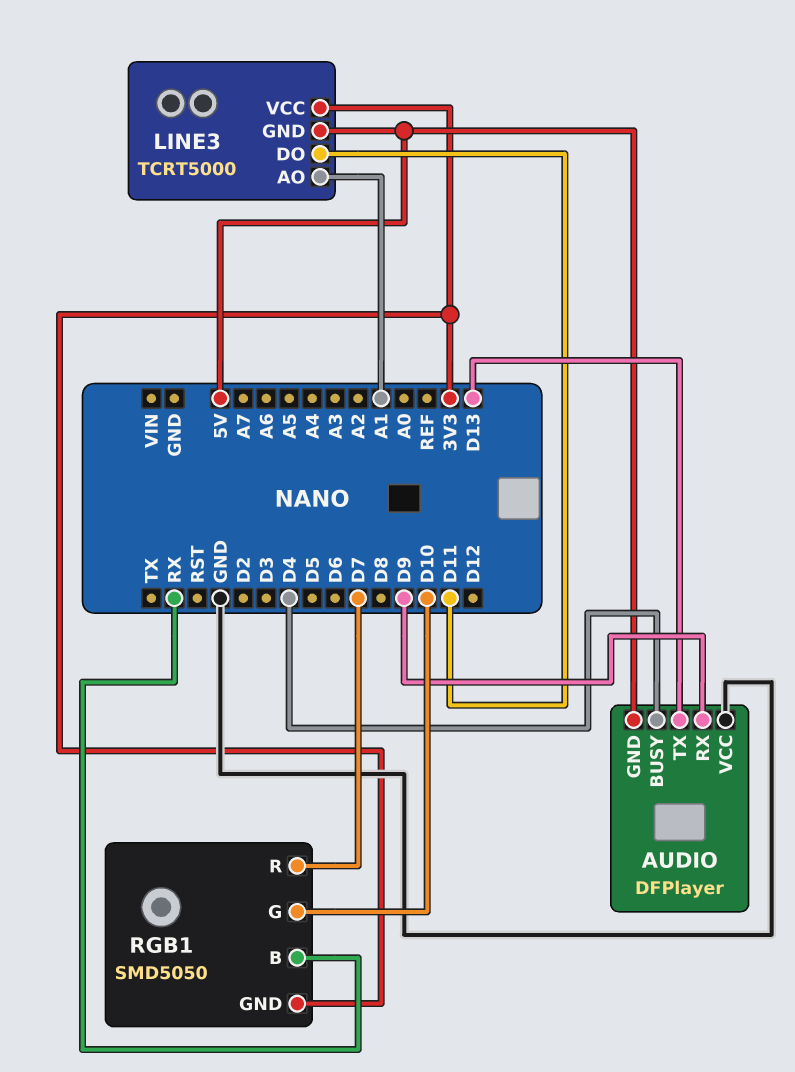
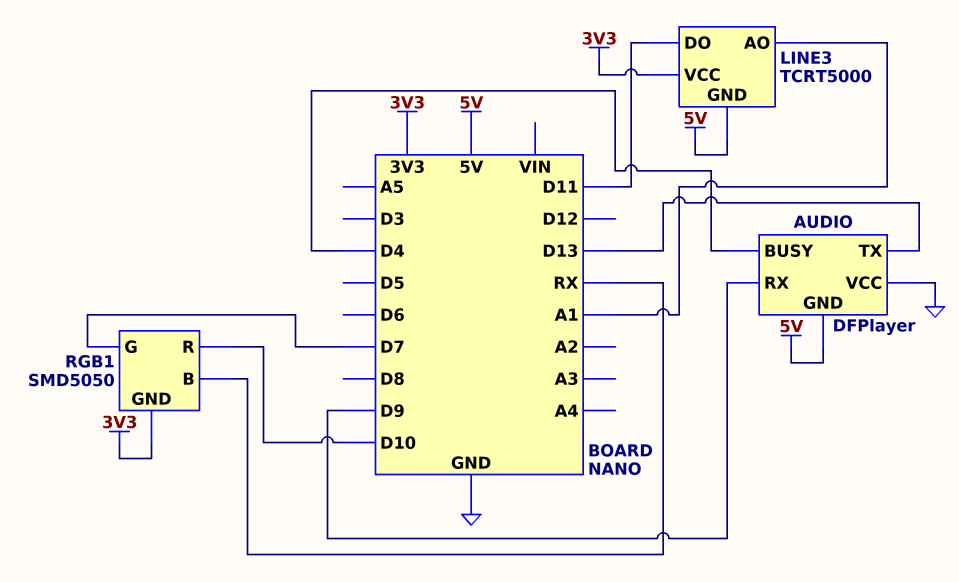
RGB1 pin G: D10 -> D7
RGB1 pin R: D7 -> D10

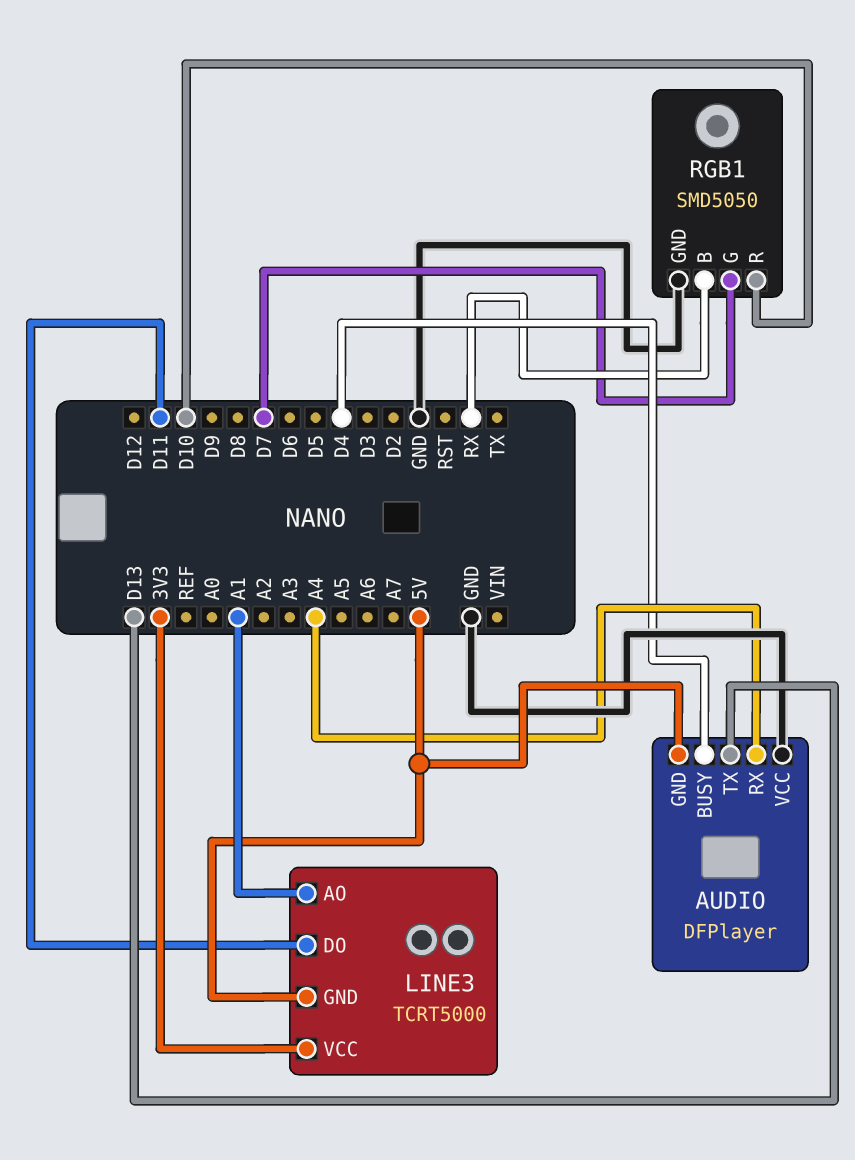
AUDIO pin RX: D9 -> A4
RGB1 pin GND: 3V3 -> GND

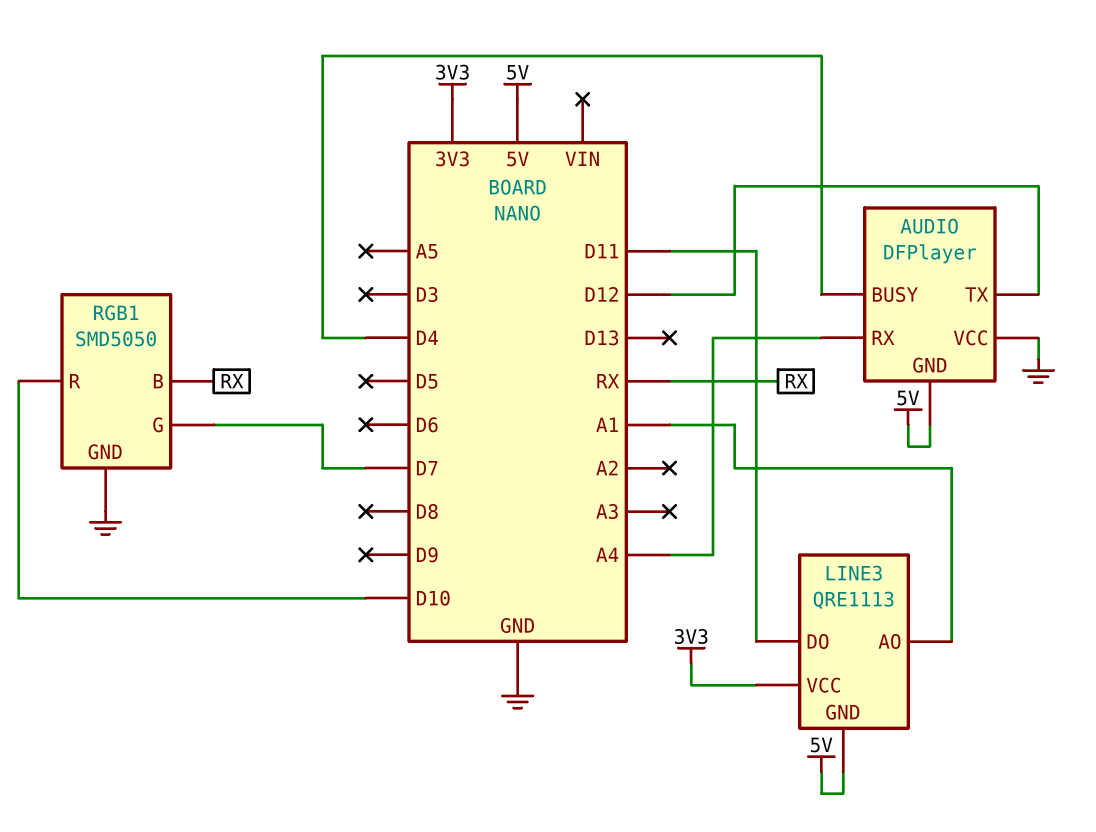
AUDIO pin TX: D13 -> D12
LINE3: TCRT5000 -> QRE1113

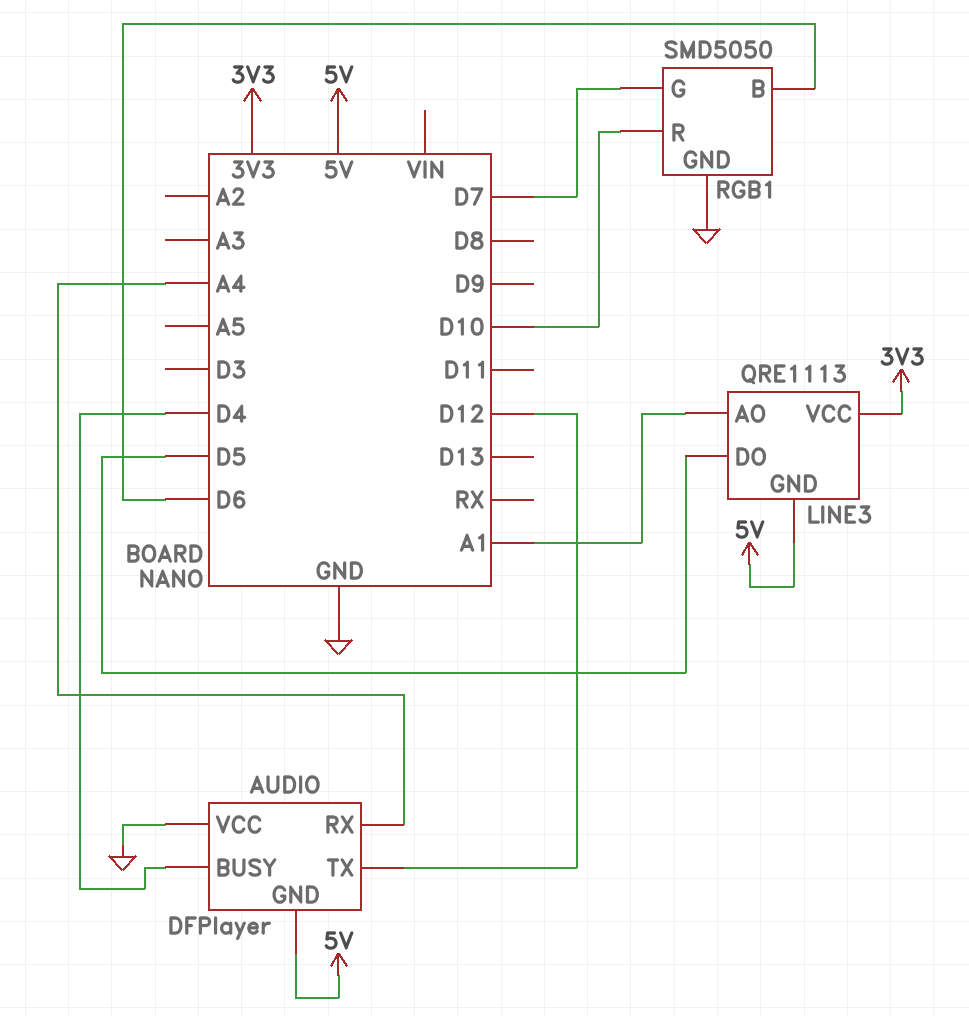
LINE3 pin DO: D11 -> D5
RGB1 pin B: RX -> D6

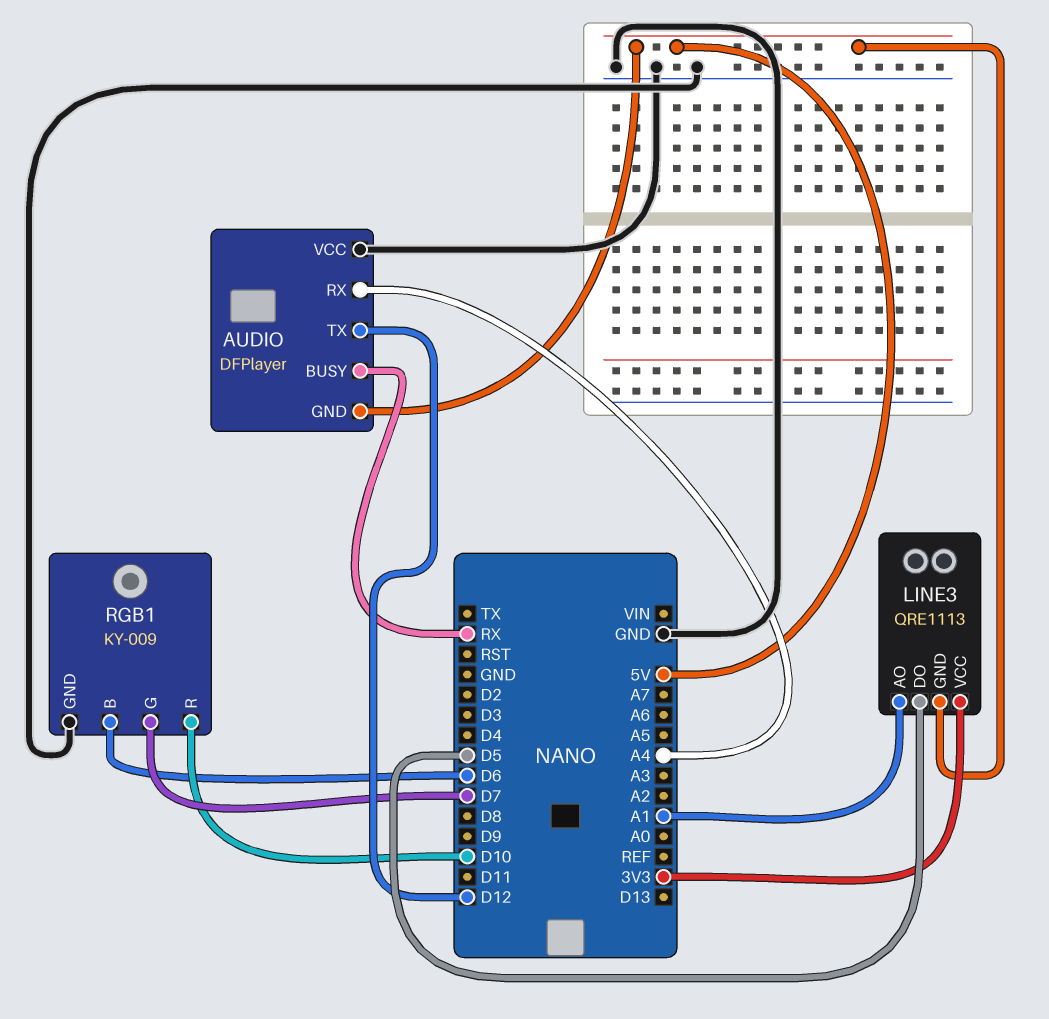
AUDIO pin BUSY: D4 -> RX
RGB1: SMD5050 -> KY-009

